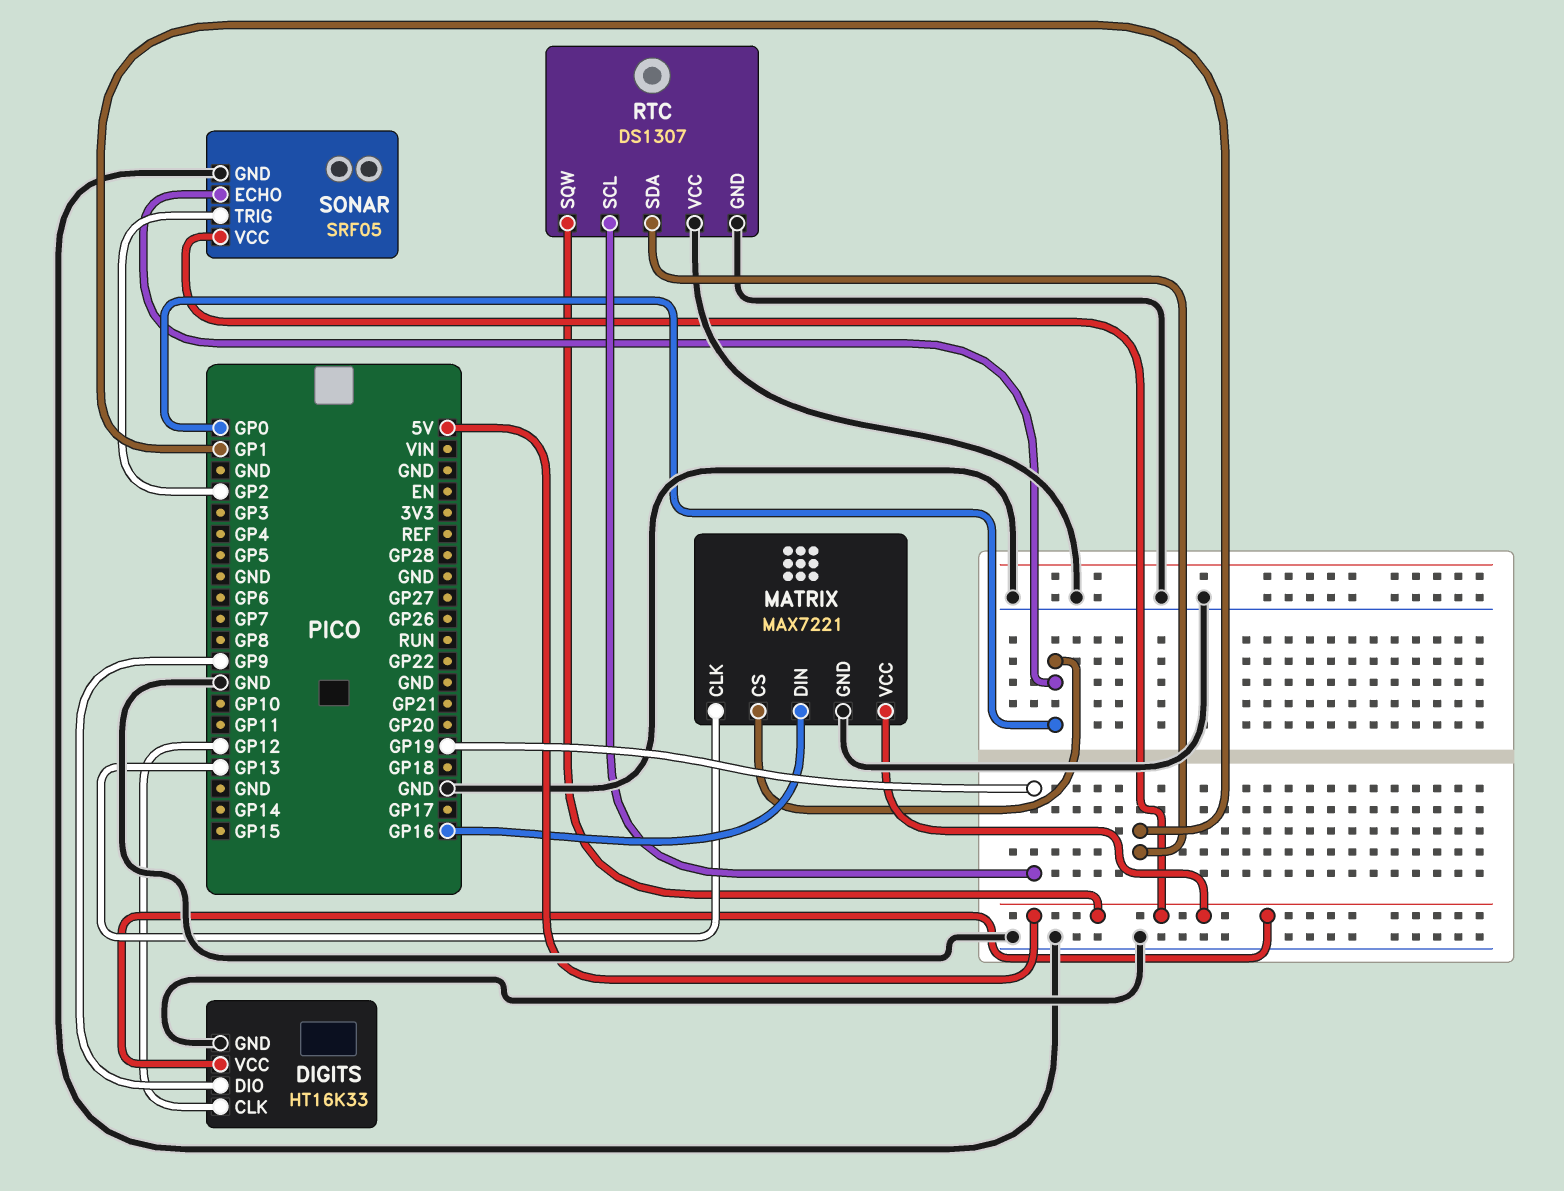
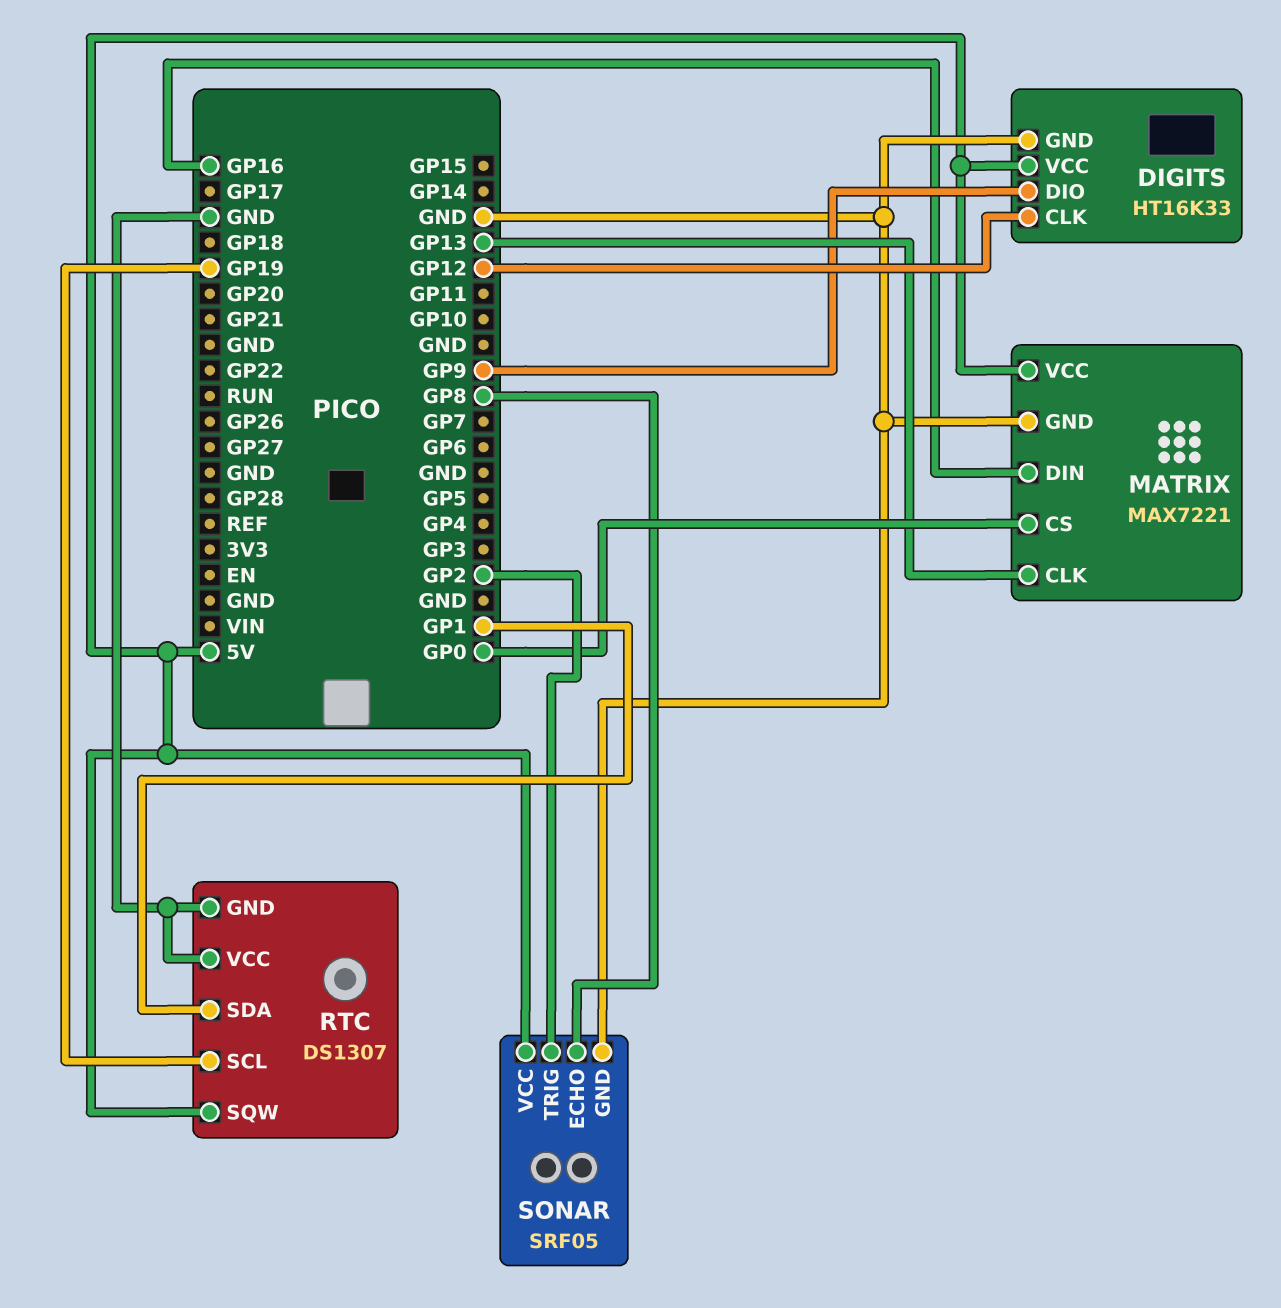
SONAR pin ECHO: GP0 -> GP8

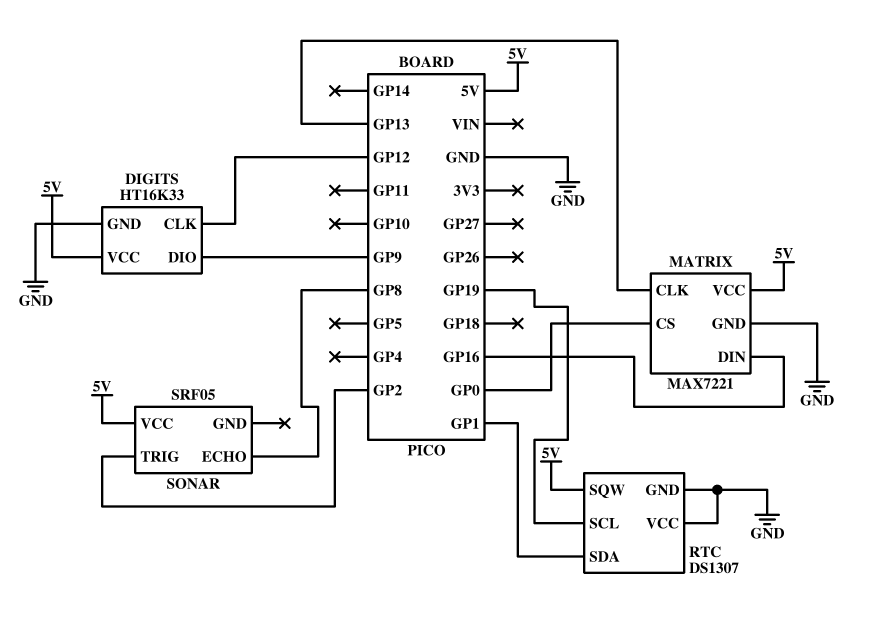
SONAR pin GND: GND -> none

